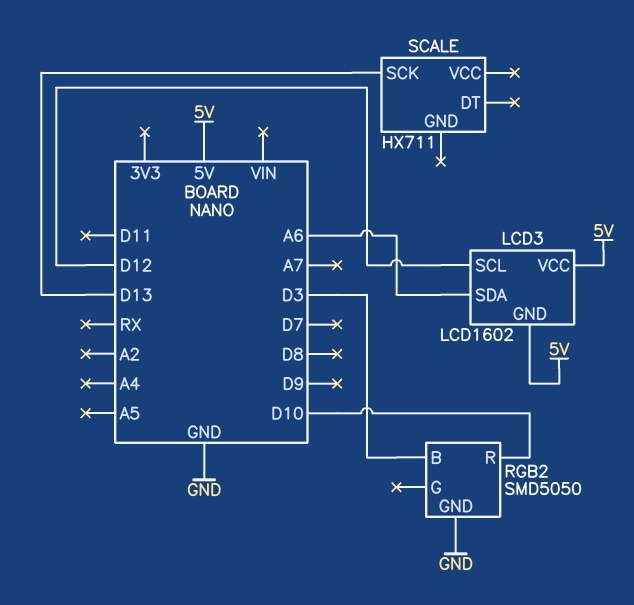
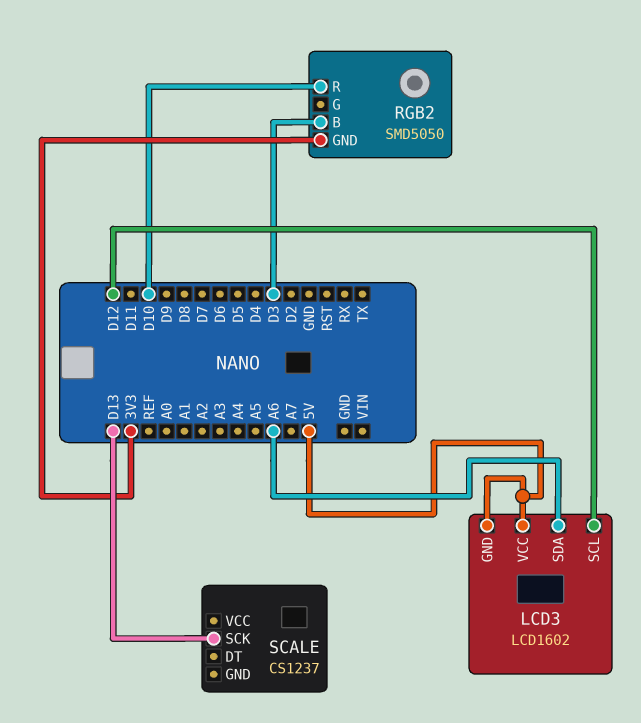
RGB2 pin GND: GND -> 3V3
SCALE: HX711 -> CS1237

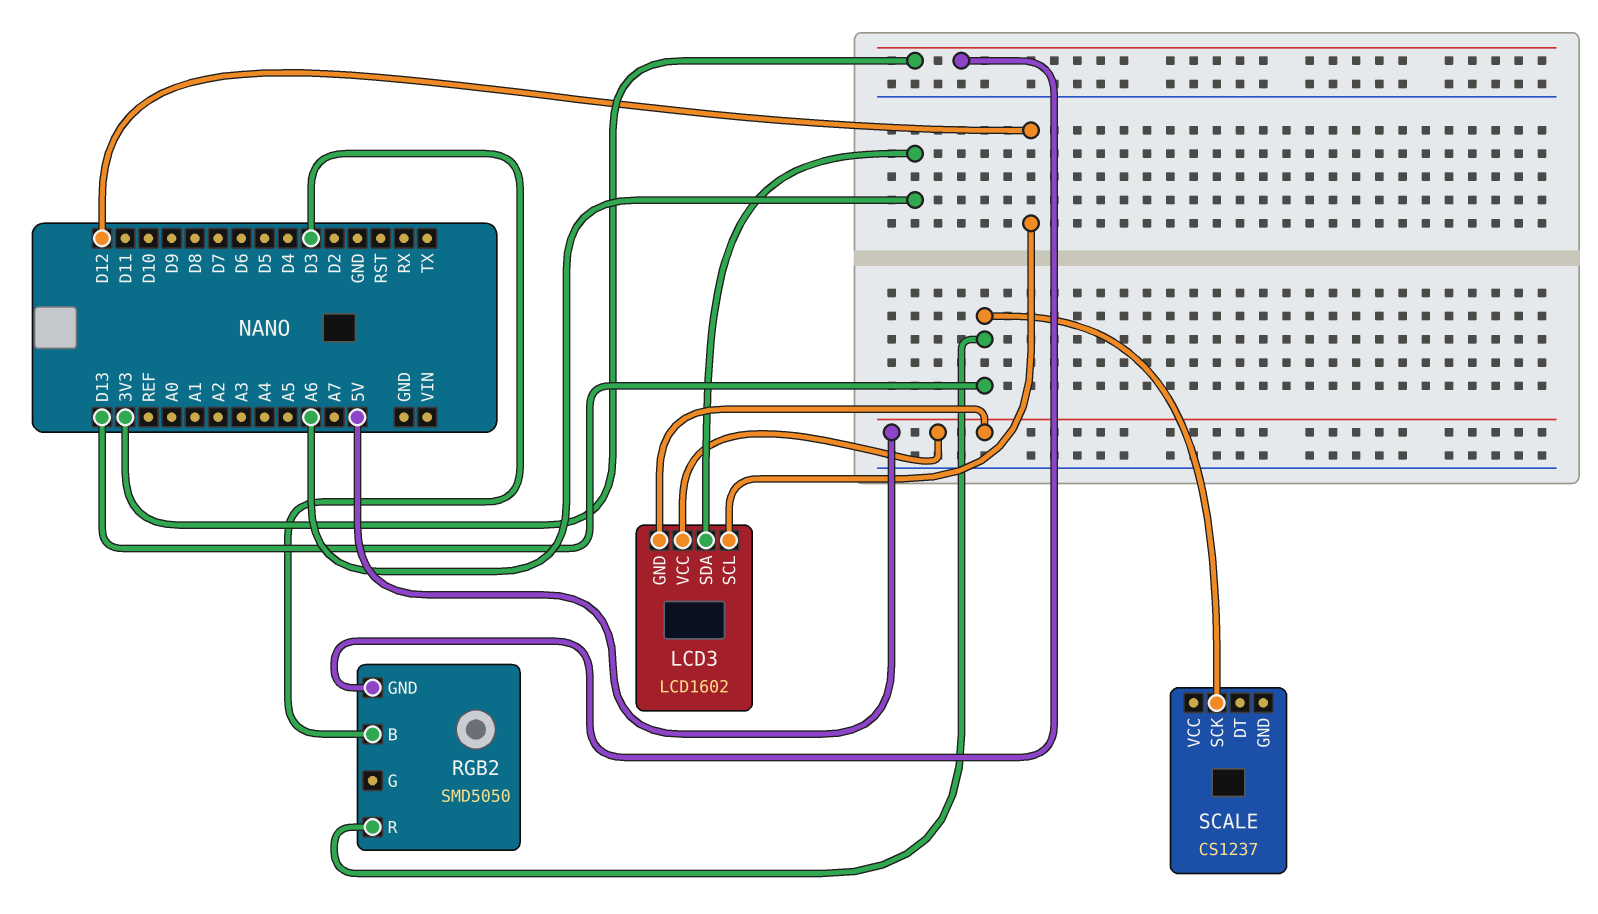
RGB2 pin R: D10 -> D13

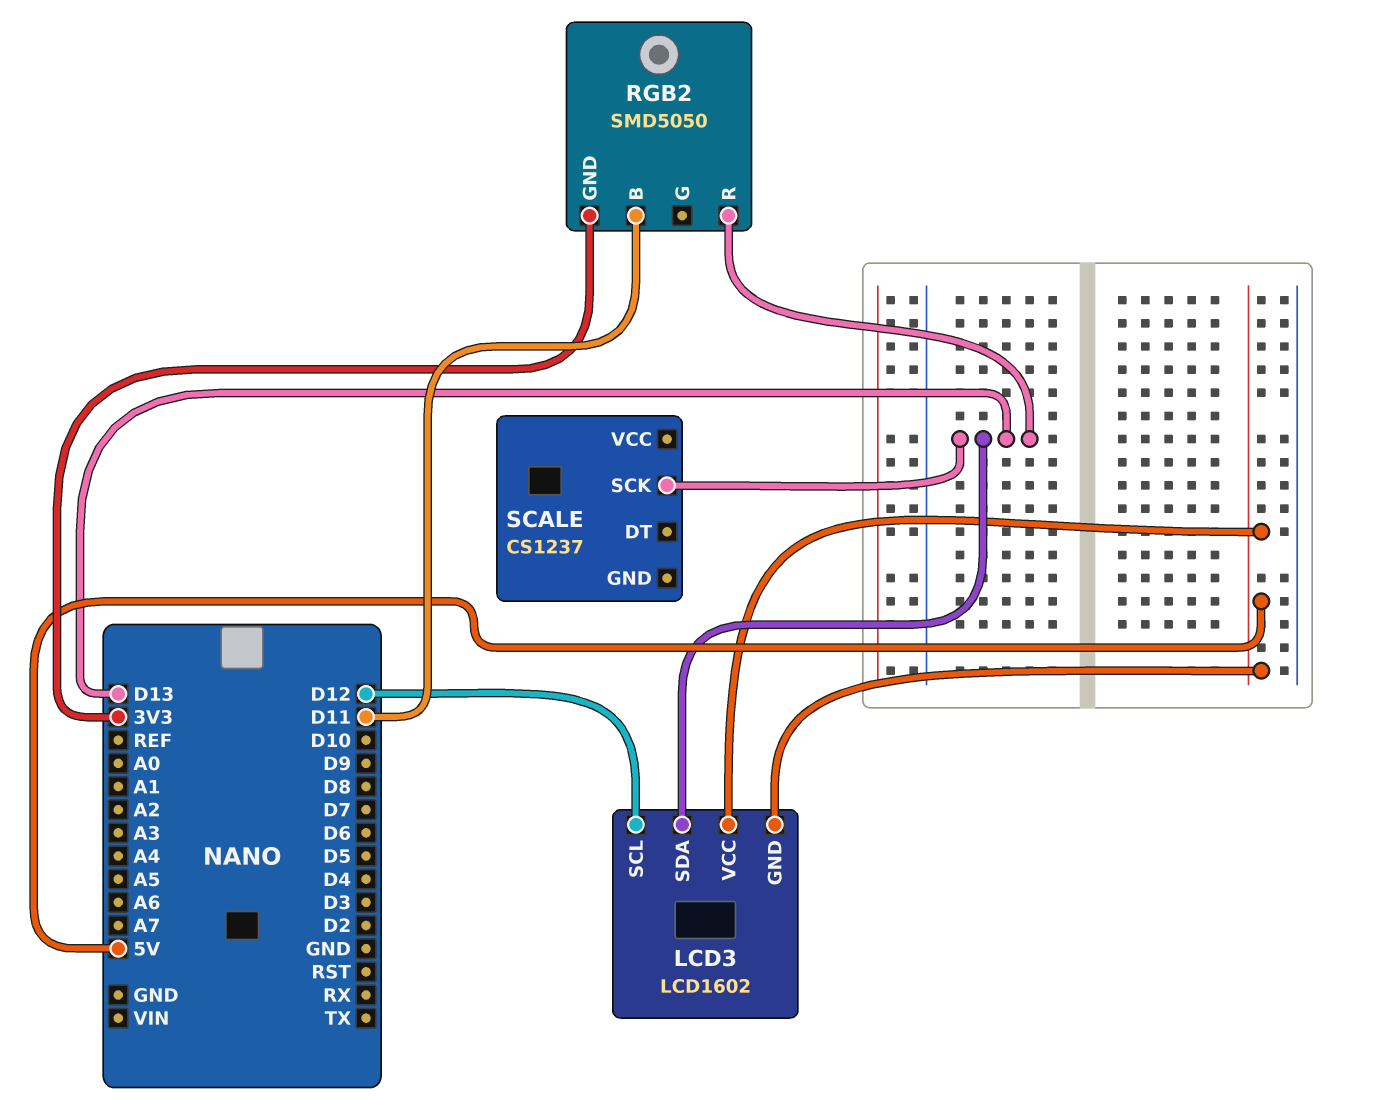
LCD3 pin SDA: A6 -> D13
RGB2 pin B: D3 -> D11

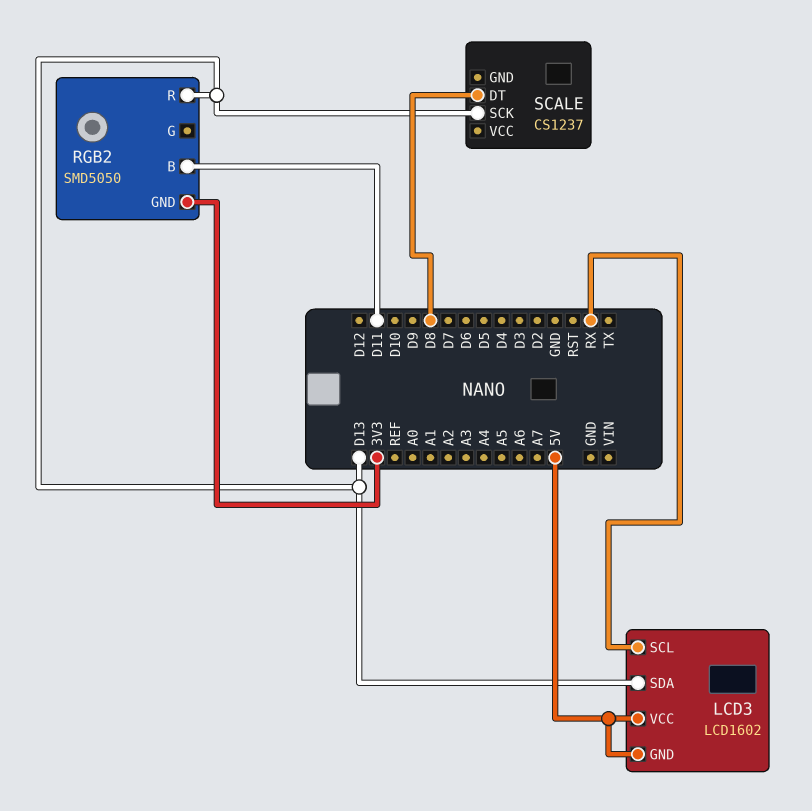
LCD3 pin SCL: D12 -> RX
SCALE pin DT: none -> D8

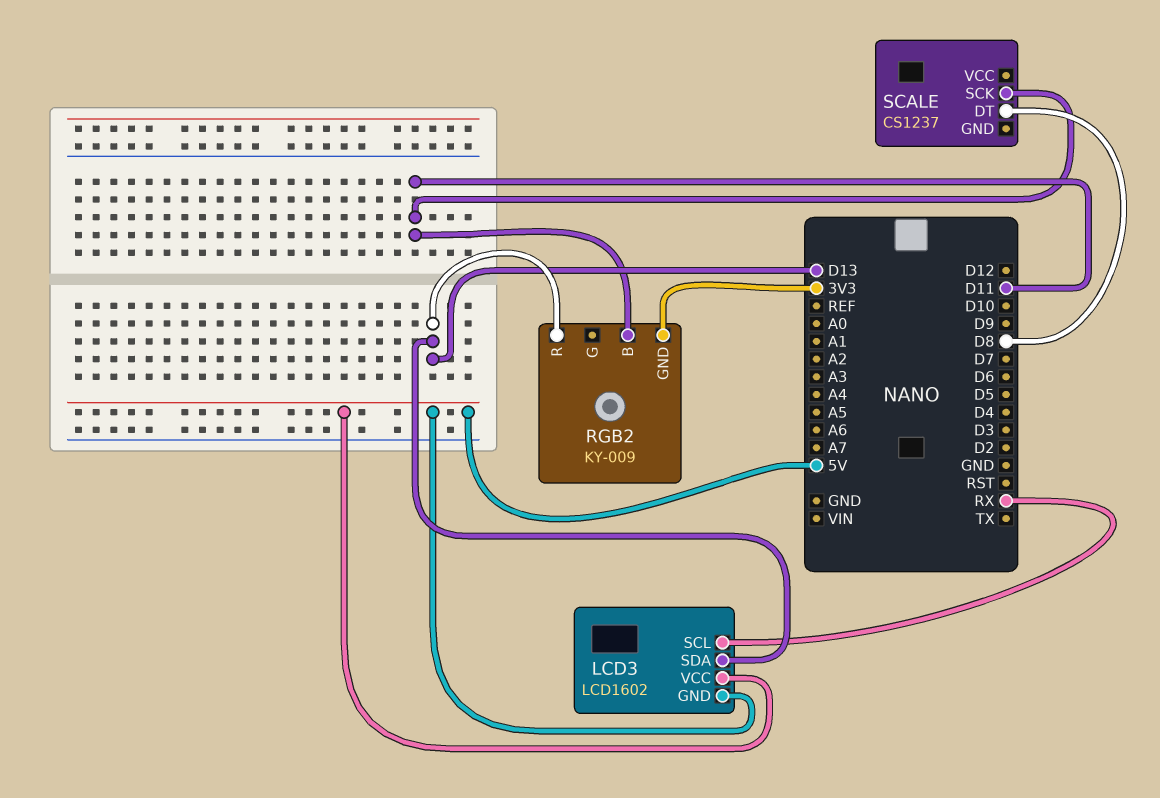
RGB2: SMD5050 -> KY-009
SCALE pin SCK: D13 -> D11

